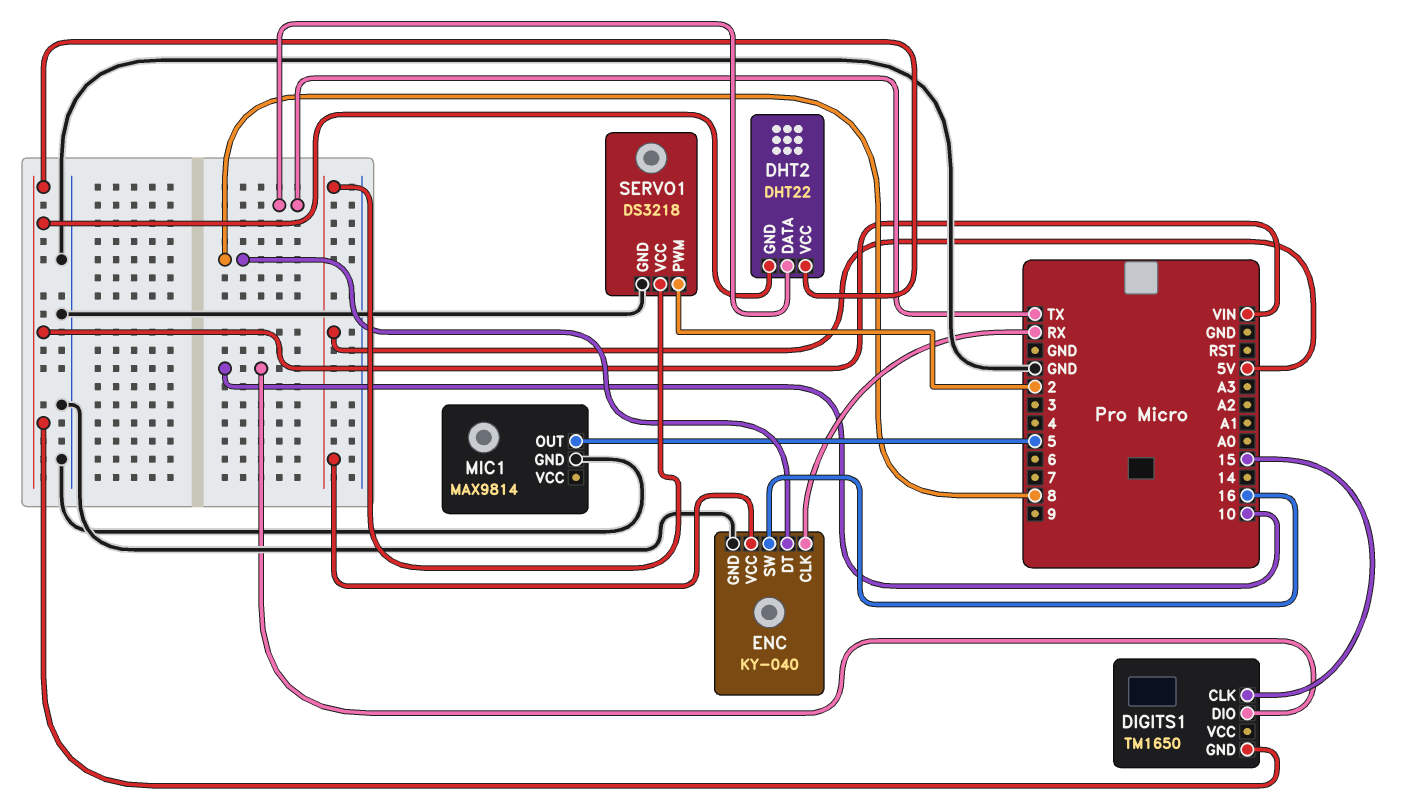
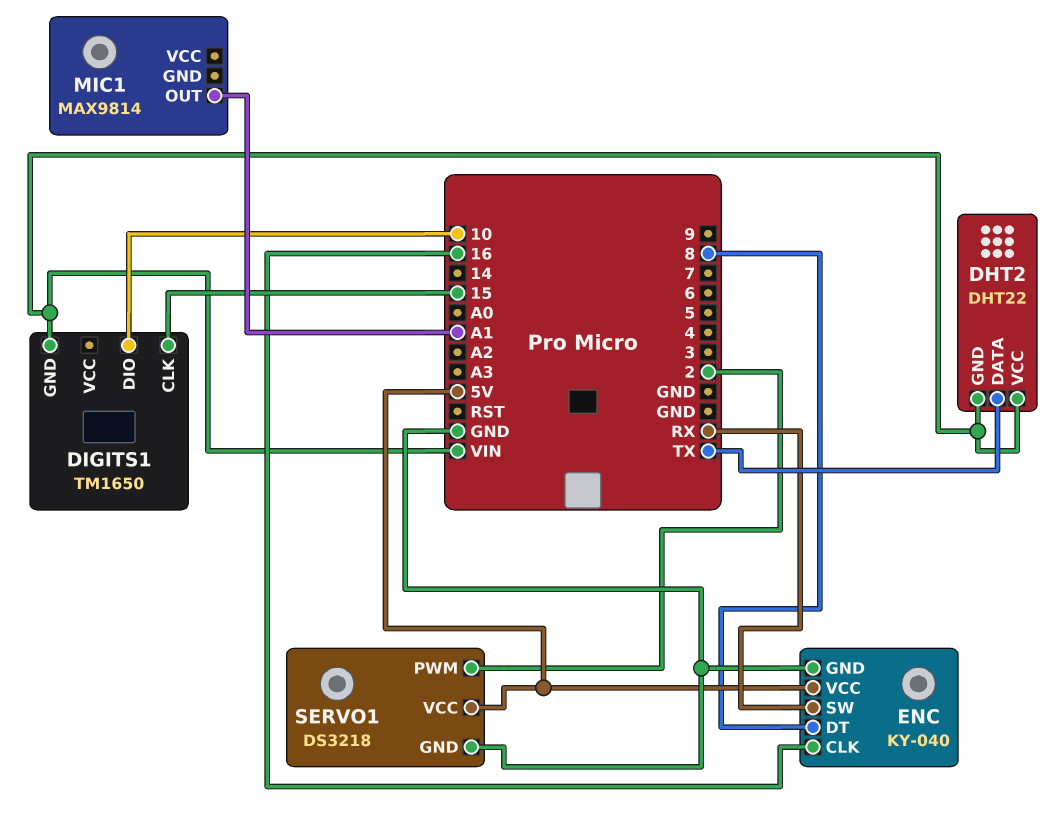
ENC pin CLK: RX -> 16
ENC pin SW: 16 -> RX
MIC1 pin GND: GND -> none
MIC1 pin OUT: 5 -> A1

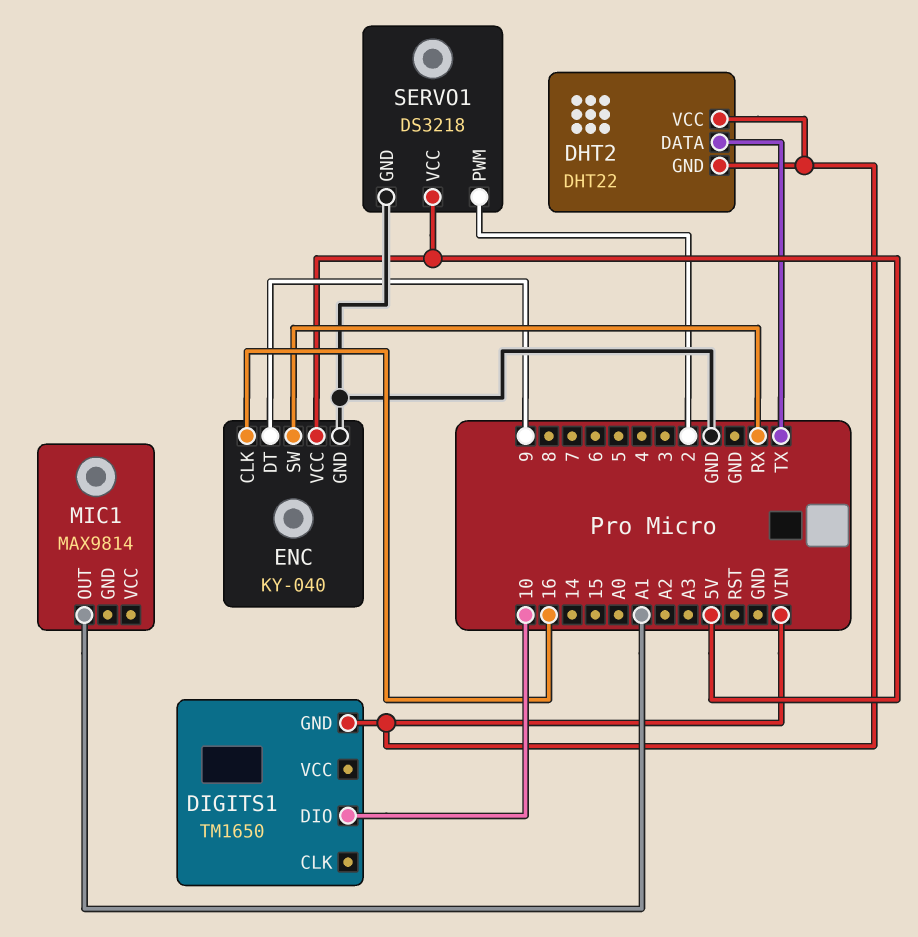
DIGITS1 pin CLK: 15 -> none
ENC pin DT: 8 -> 9

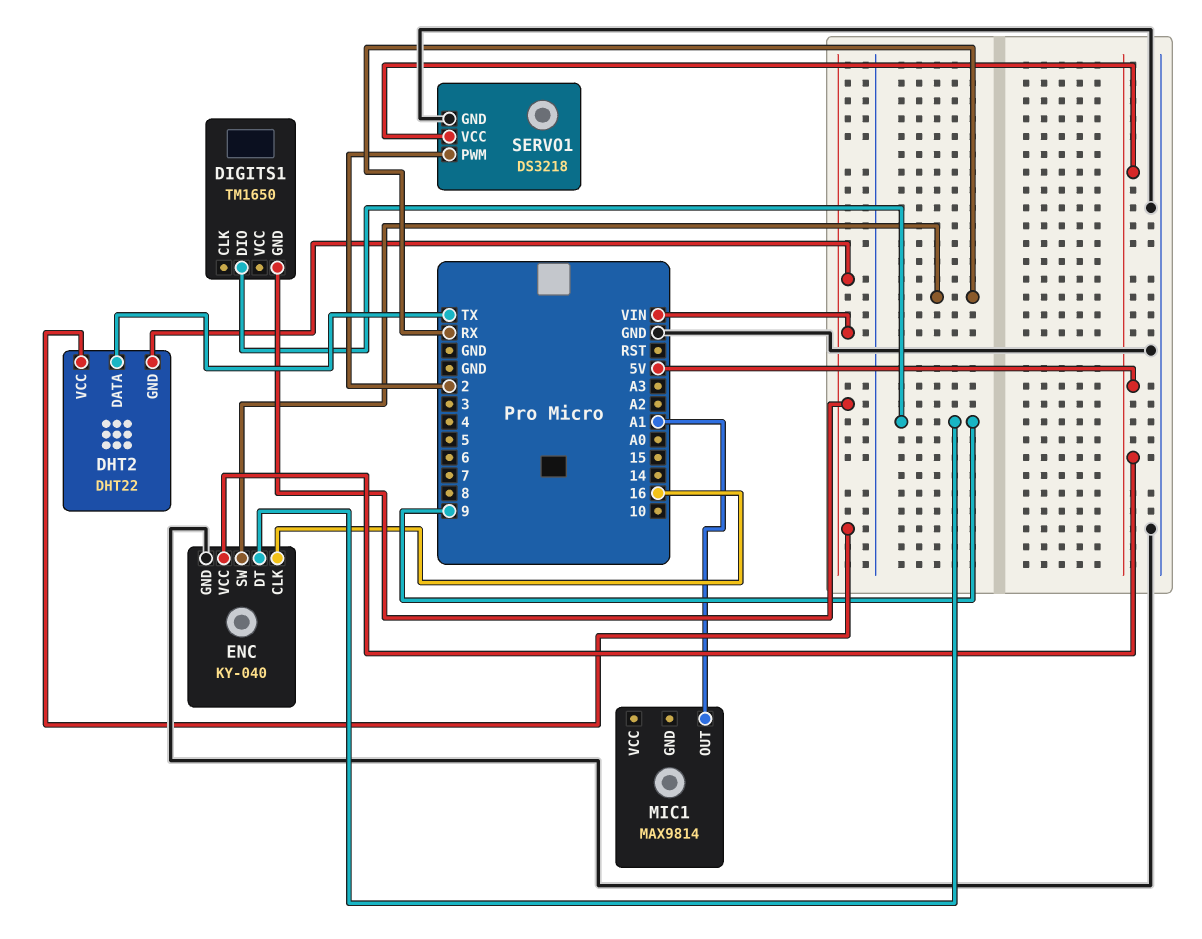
DIGITS1 pin DIO: 10 -> 9

